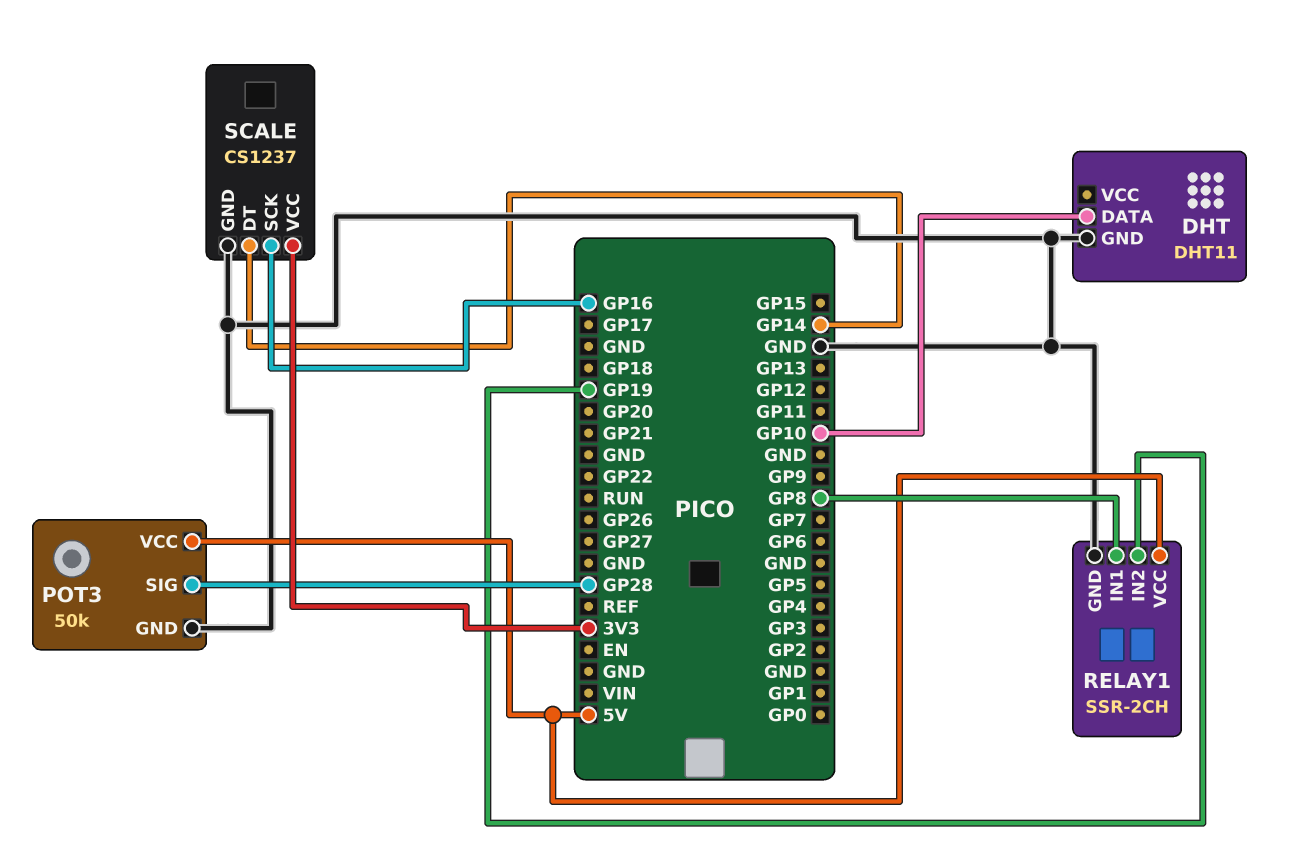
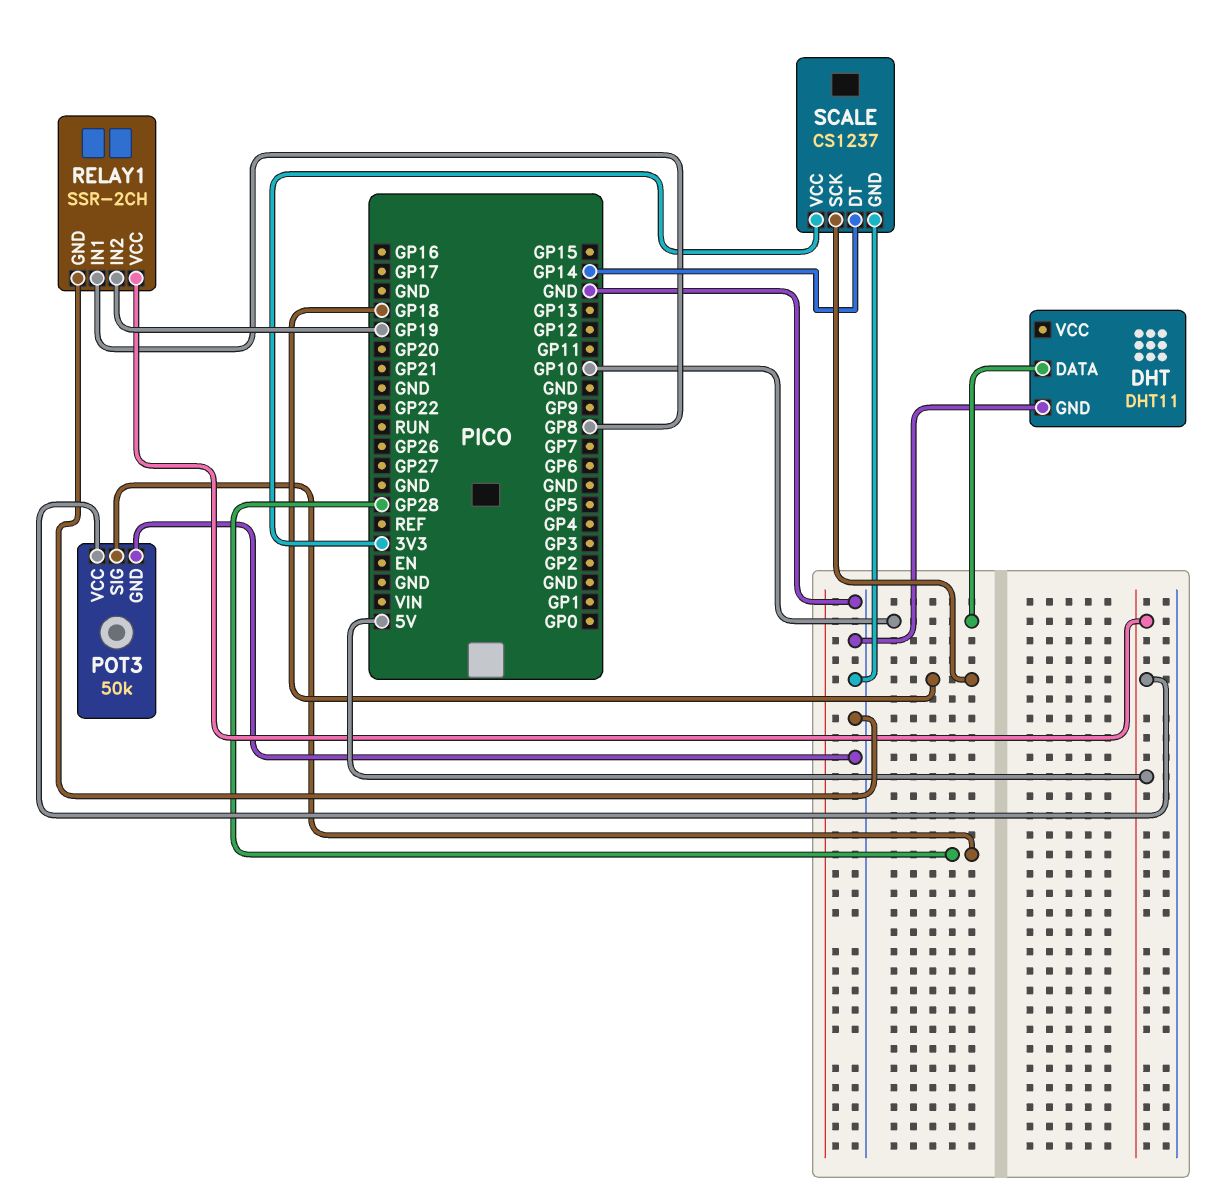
SCALE pin SCK: GP16 -> GP18

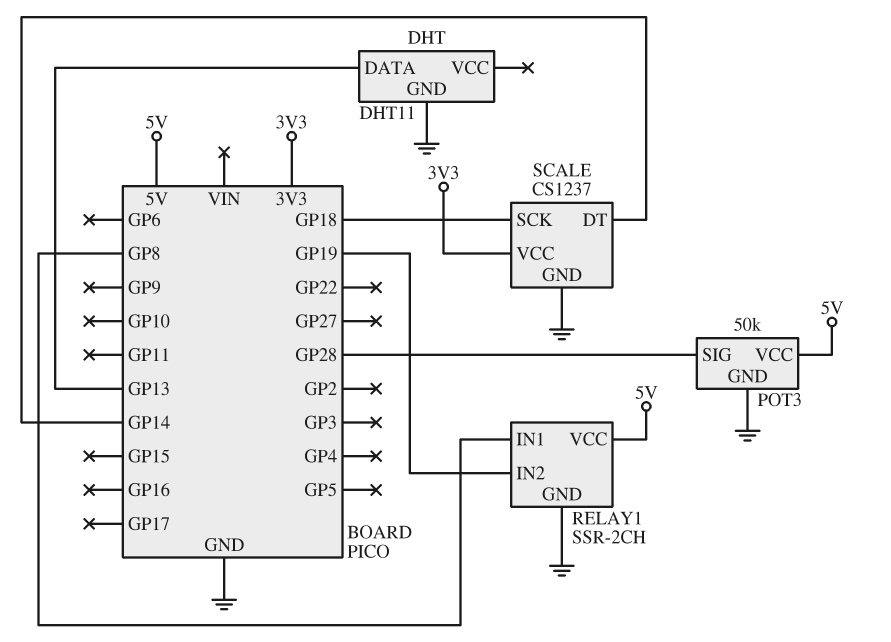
DHT pin DATA: GP10 -> GP13

